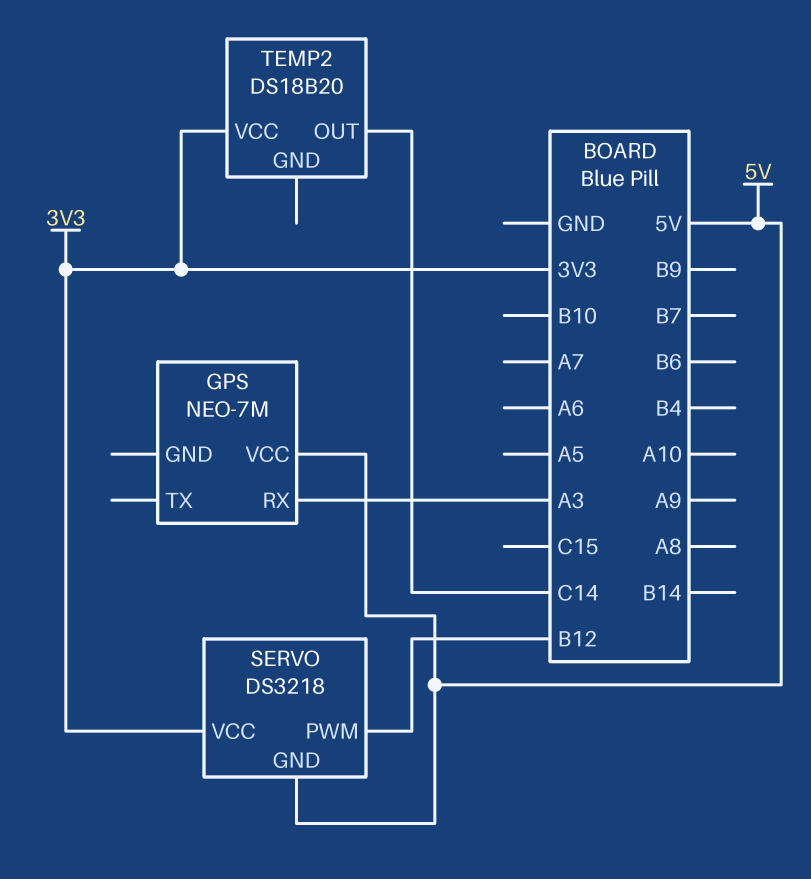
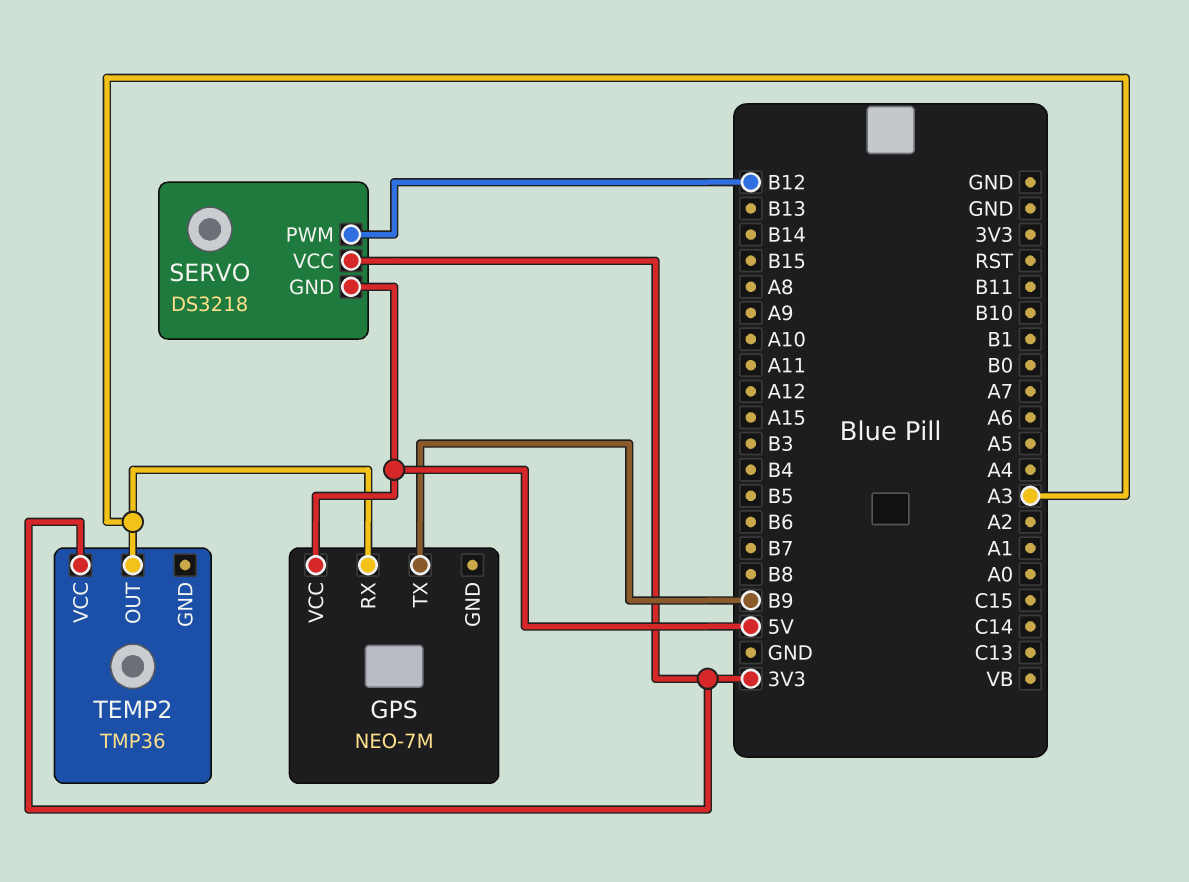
GPS pin TX: none -> B9
TEMP2: DS18B20 -> TMP36
TEMP2 pin OUT: C14 -> A3

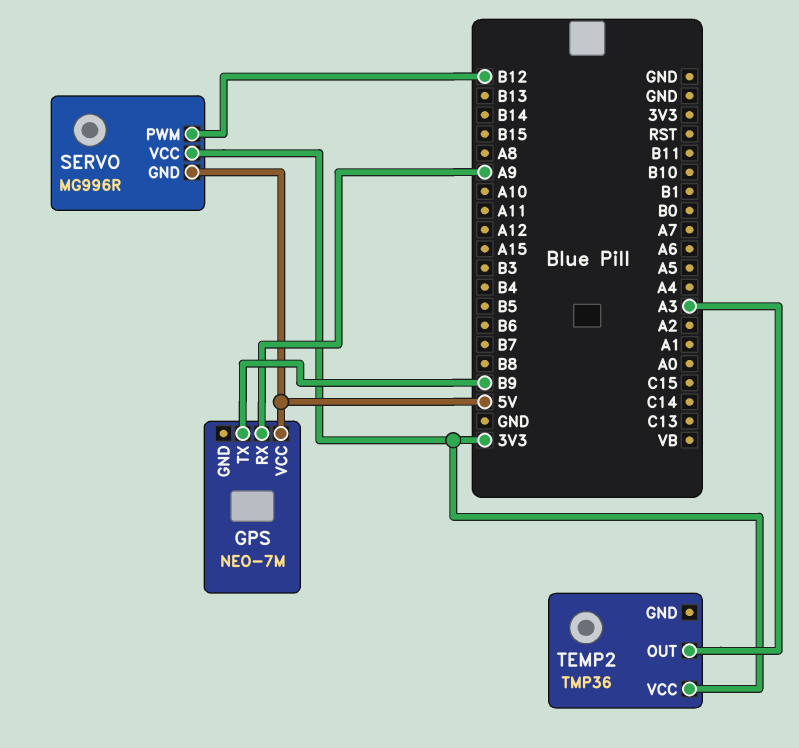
GPS pin RX: A3 -> A9
SERVO: DS3218 -> MG996R

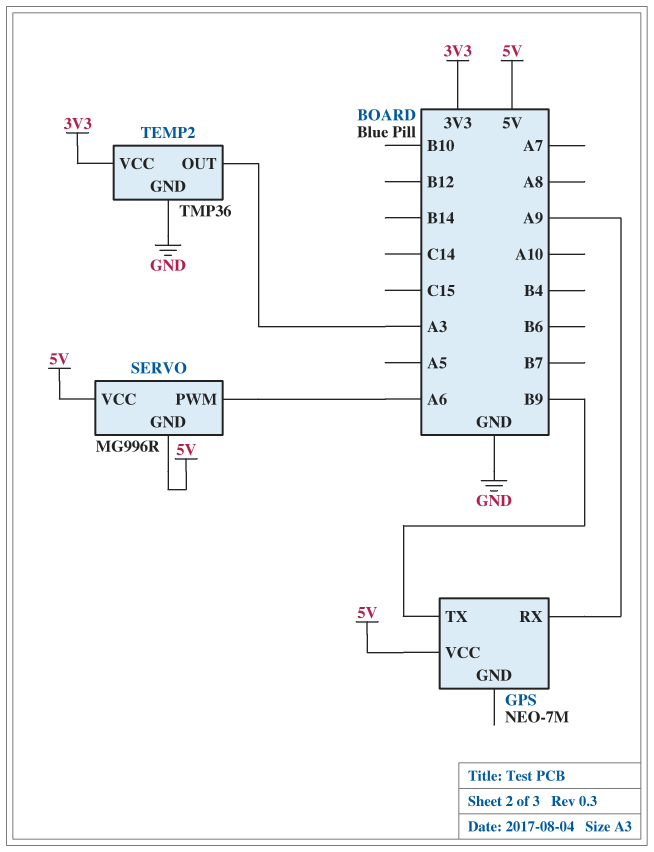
SERVO pin PWM: B12 -> A6
SERVO pin VCC: 3V3 -> 5V
TEMP2 pin GND: none -> GND

